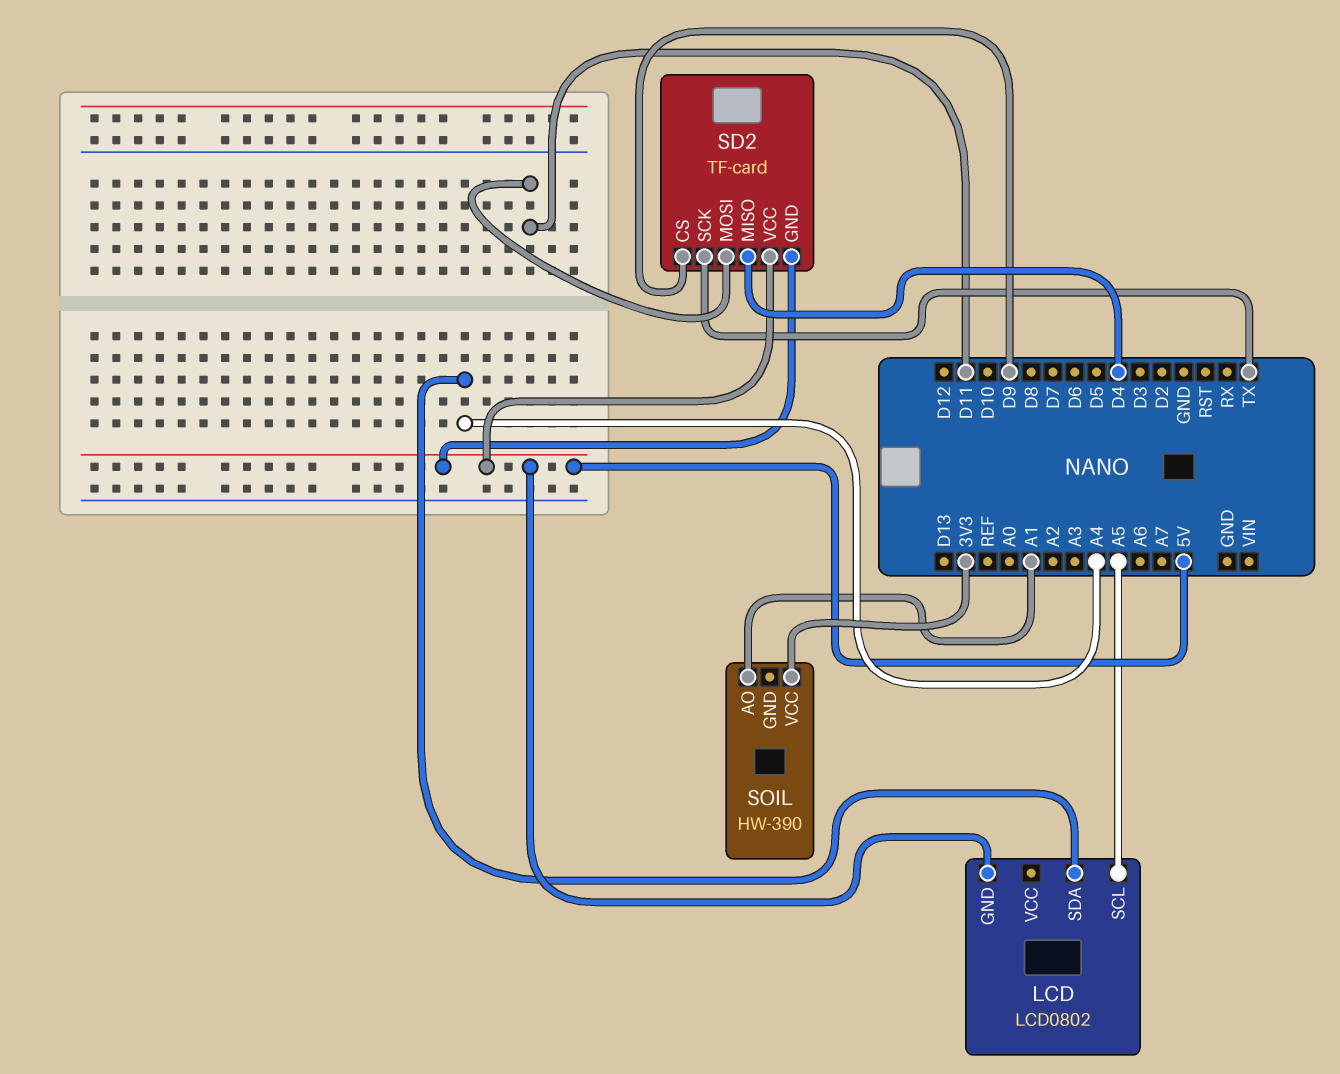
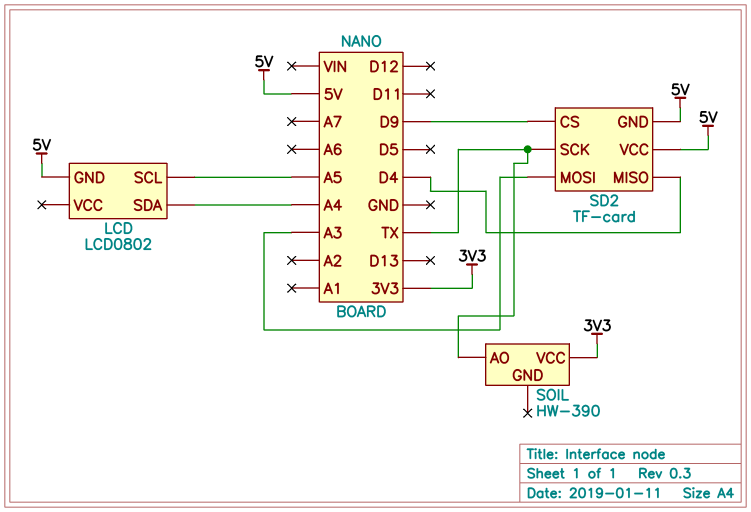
SD2 pin MOSI: D11 -> A3
SOIL pin AO: A1 -> TX

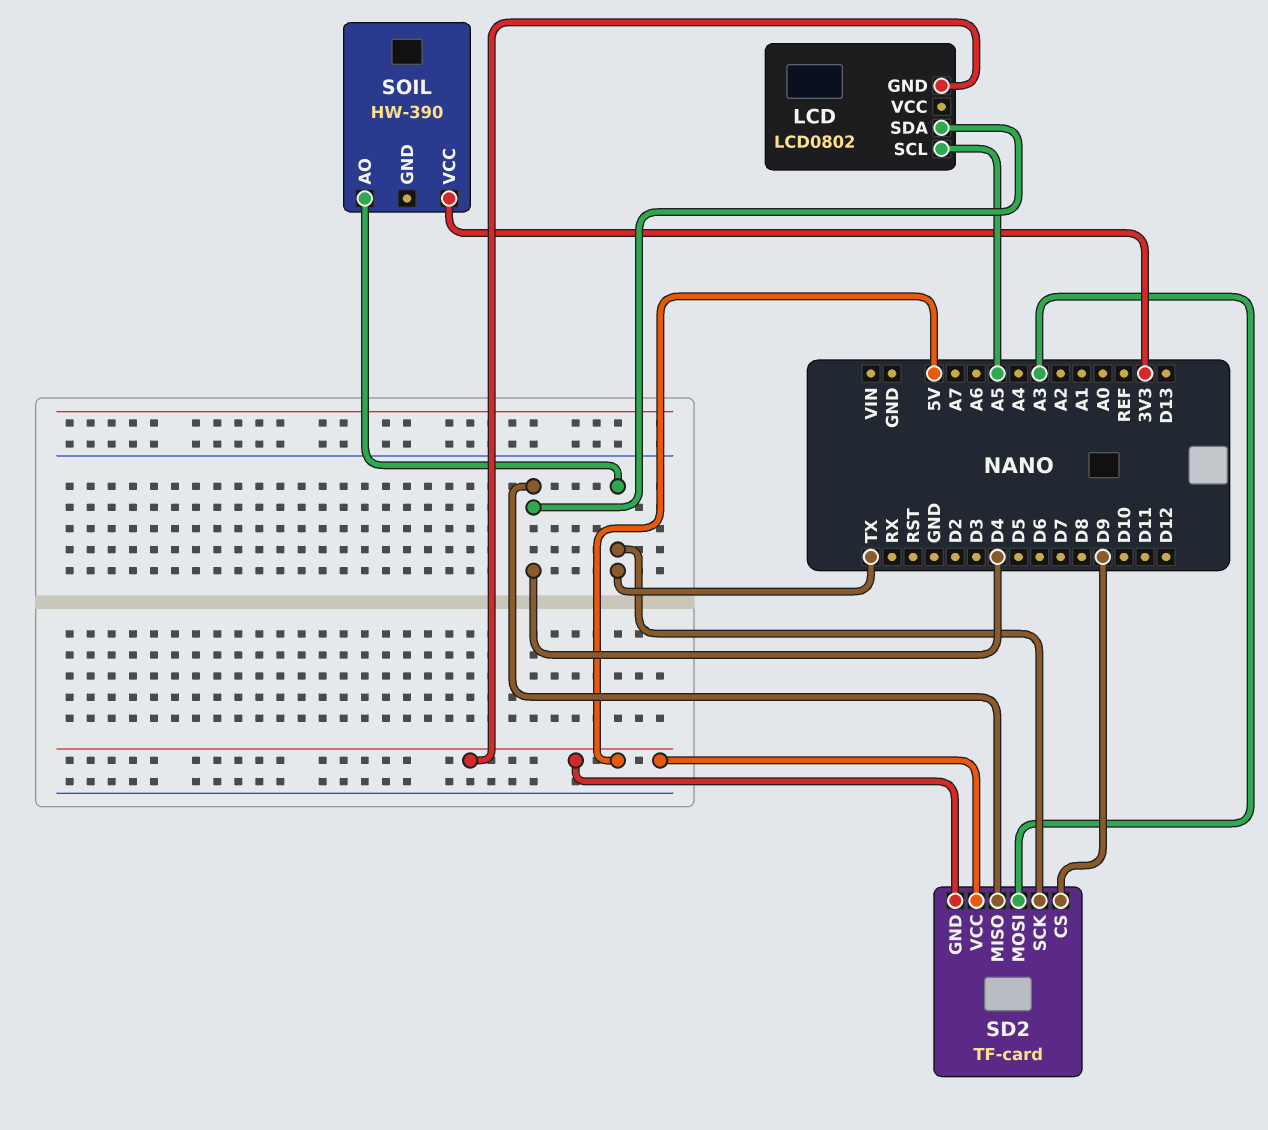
LCD pin SDA: A4 -> D4

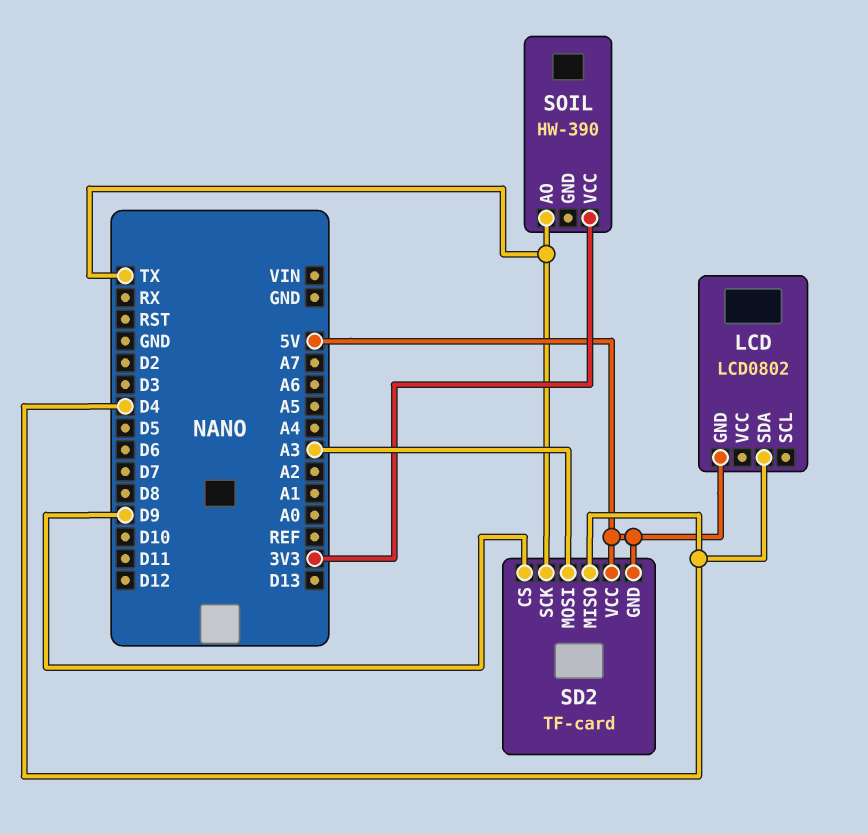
LCD pin SCL: A5 -> none

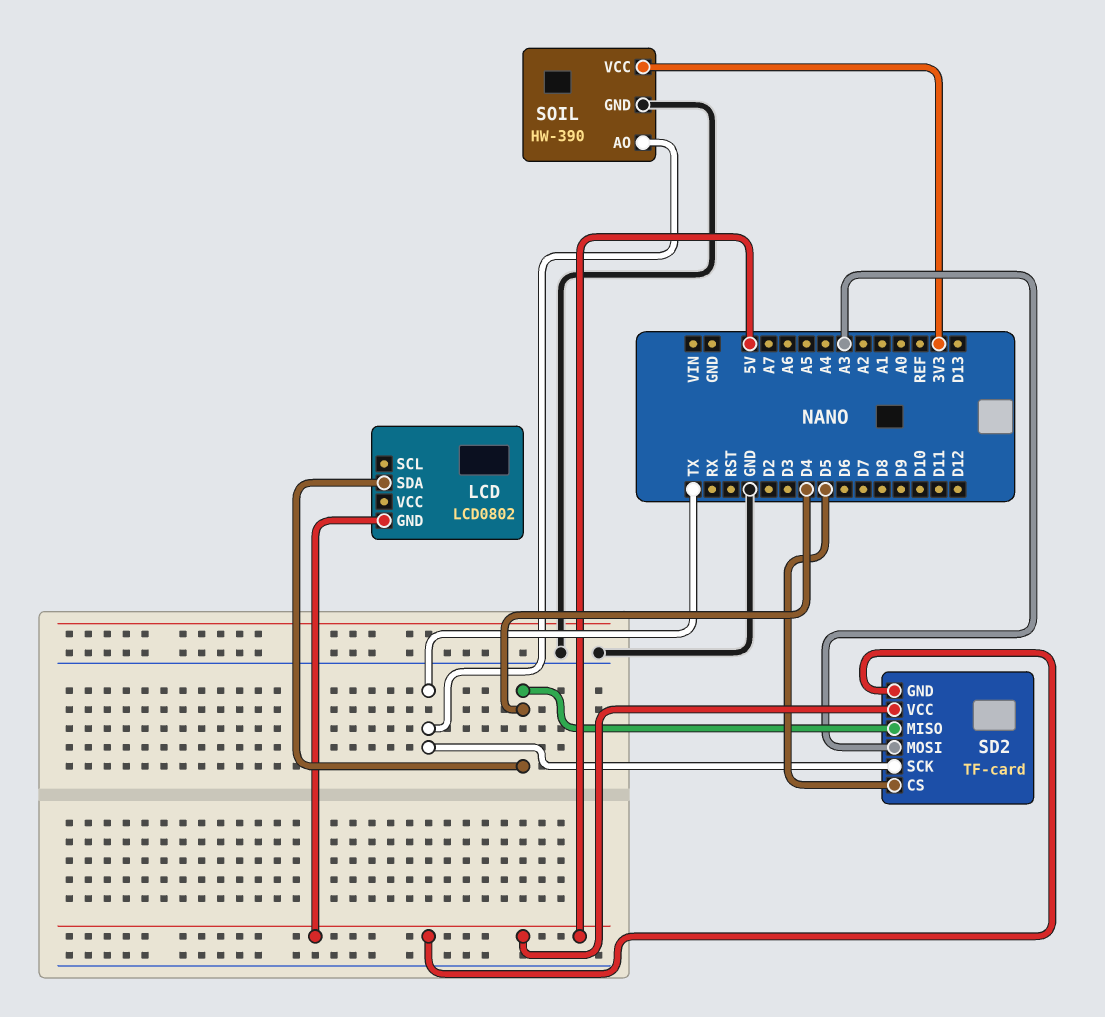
SD2 pin CS: D9 -> D5
SOIL pin GND: none -> GND

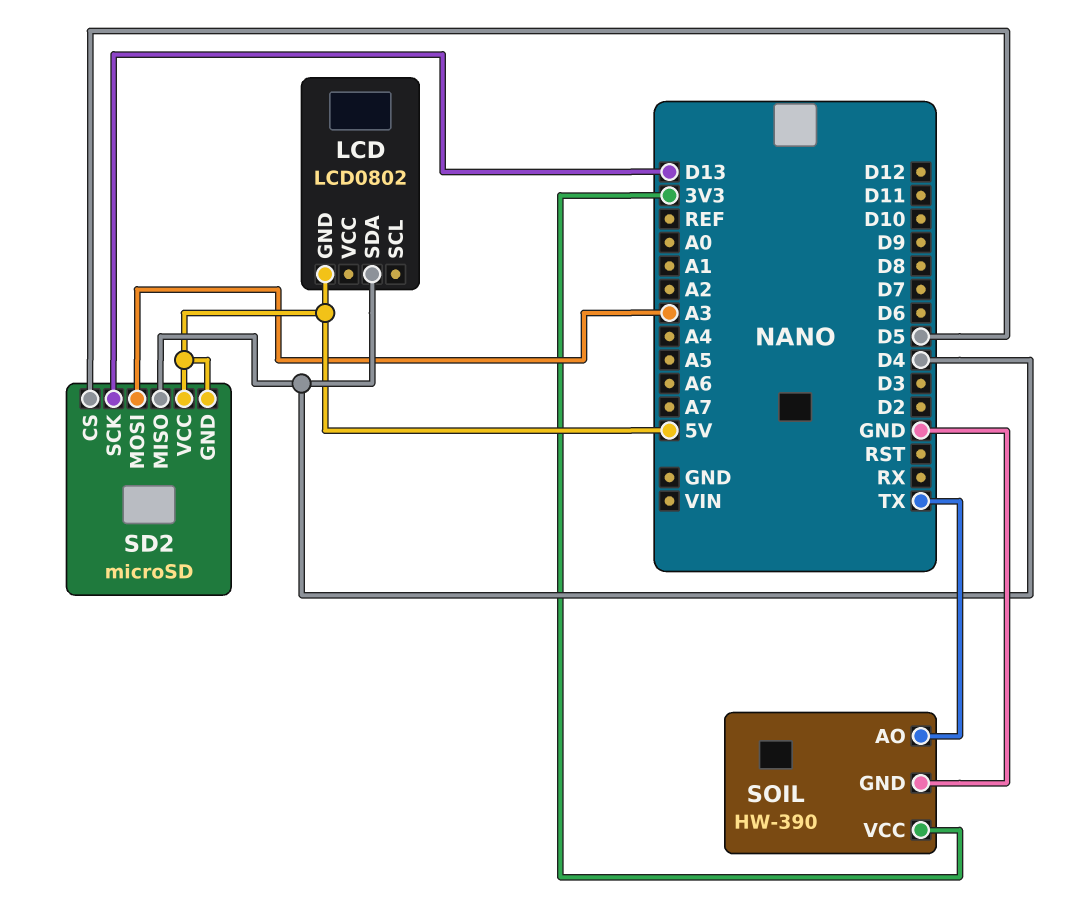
SD2: TF-card -> microSD
SD2 pin SCK: TX -> D13

